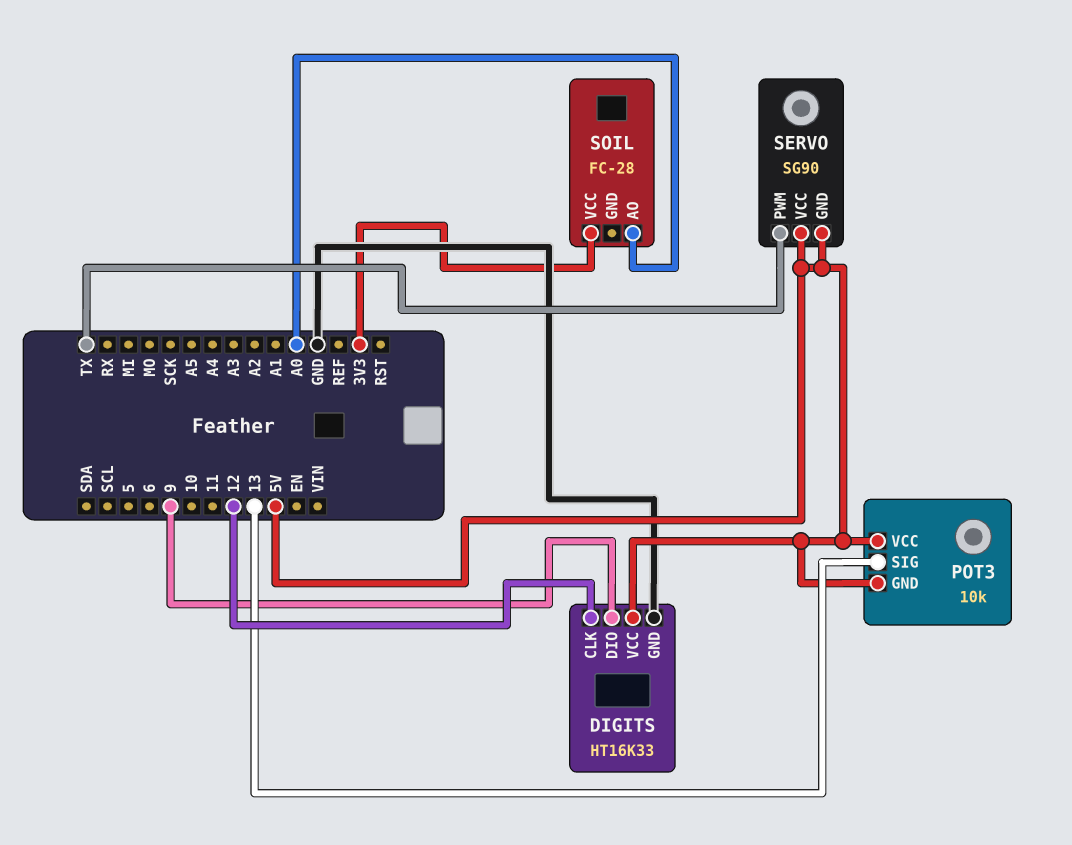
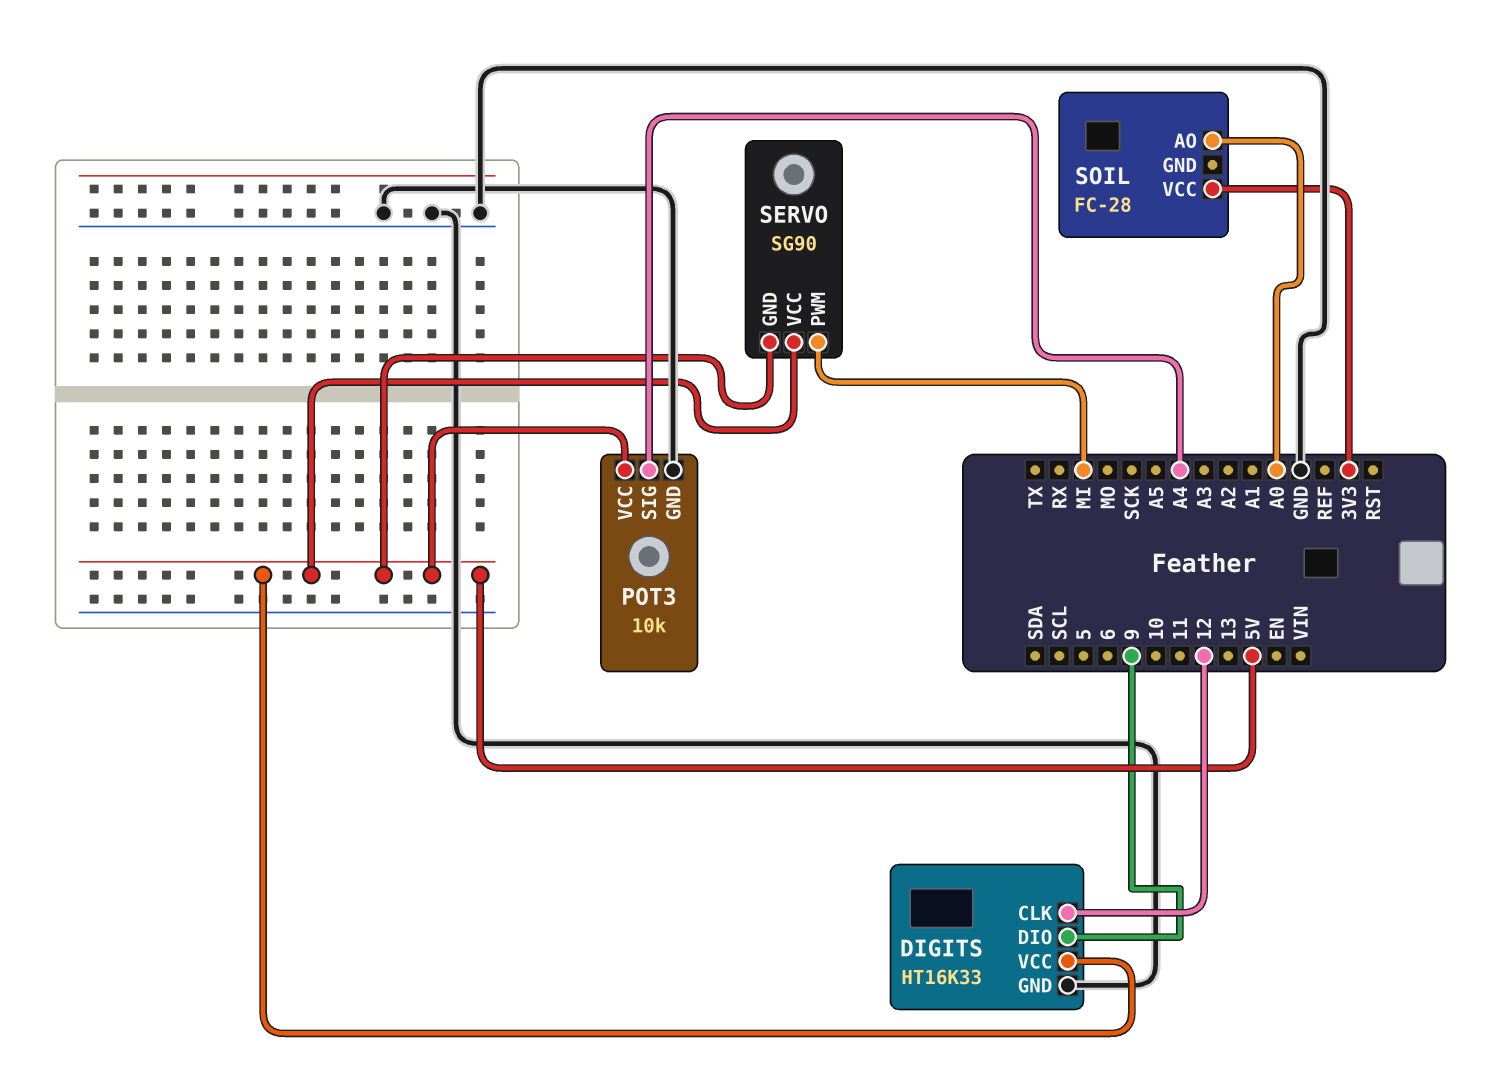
POT3 pin GND: 5V -> GND
POT3 pin SIG: 13 -> A4
SERVO pin PWM: TX -> MI

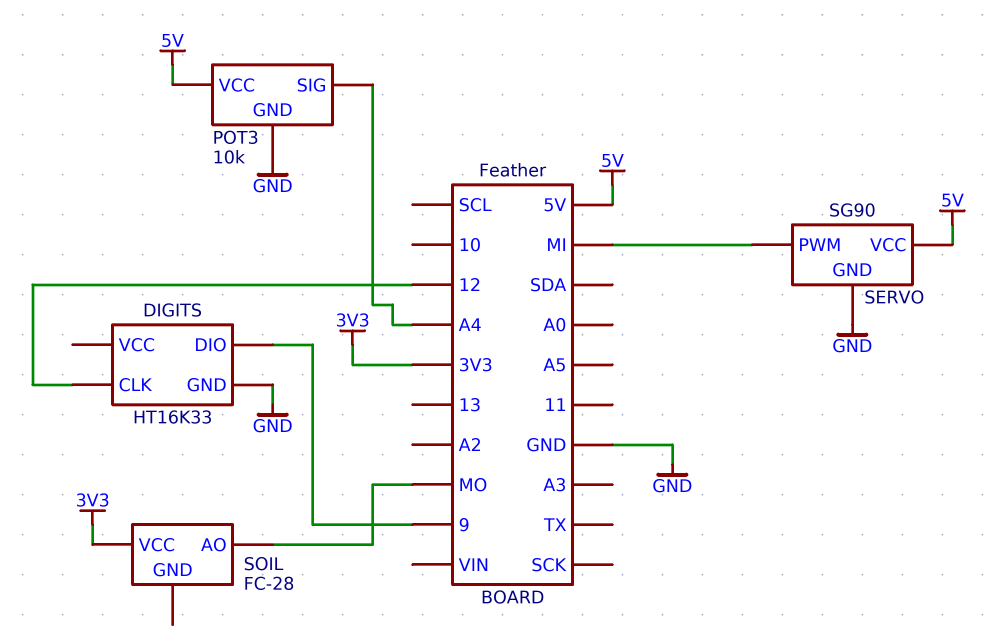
DIGITS pin VCC: 5V -> none
SERVO pin GND: 5V -> GND
SOIL pin AO: A0 -> MO

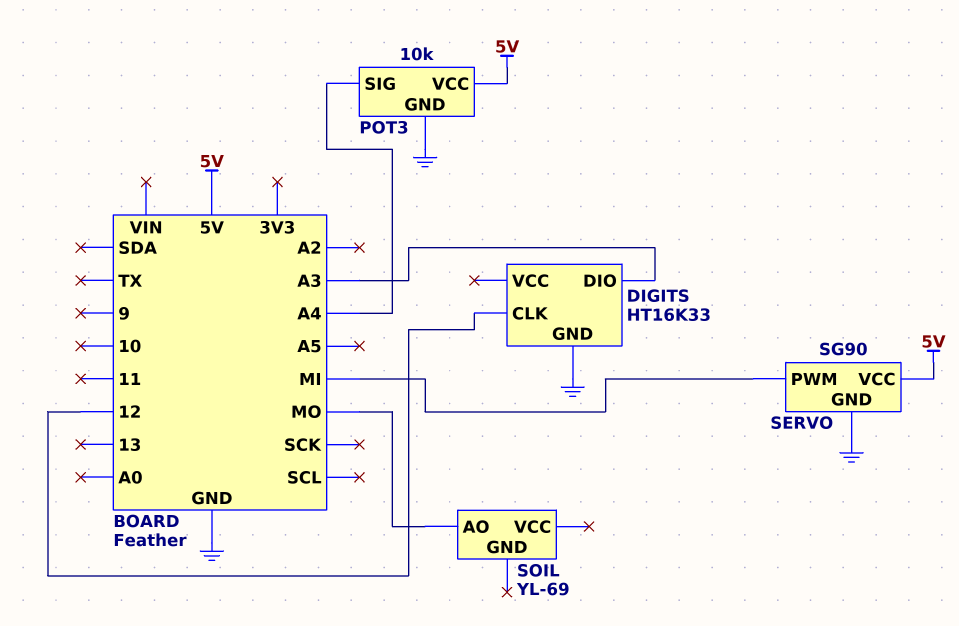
DIGITS pin DIO: 9 -> A3
SOIL: FC-28 -> YL-69
SOIL pin VCC: 3V3 -> none

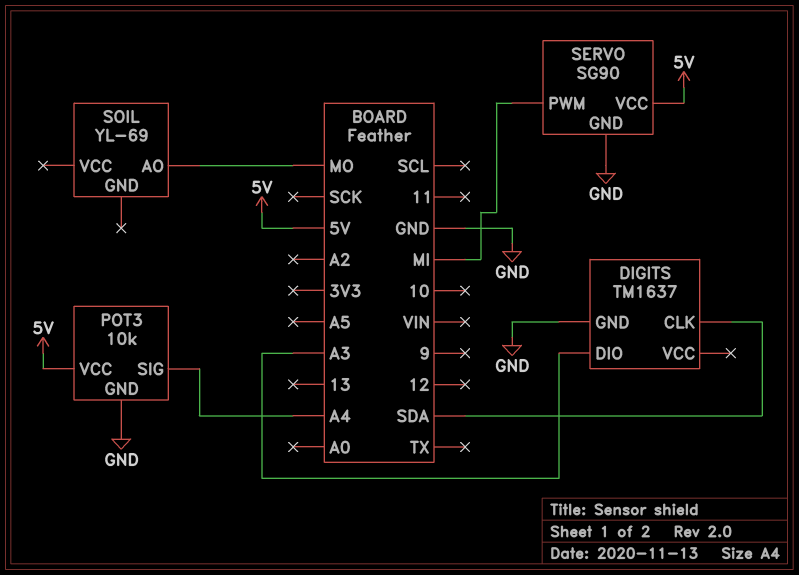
DIGITS: HT16K33 -> TM1637
DIGITS pin CLK: 12 -> SDA

